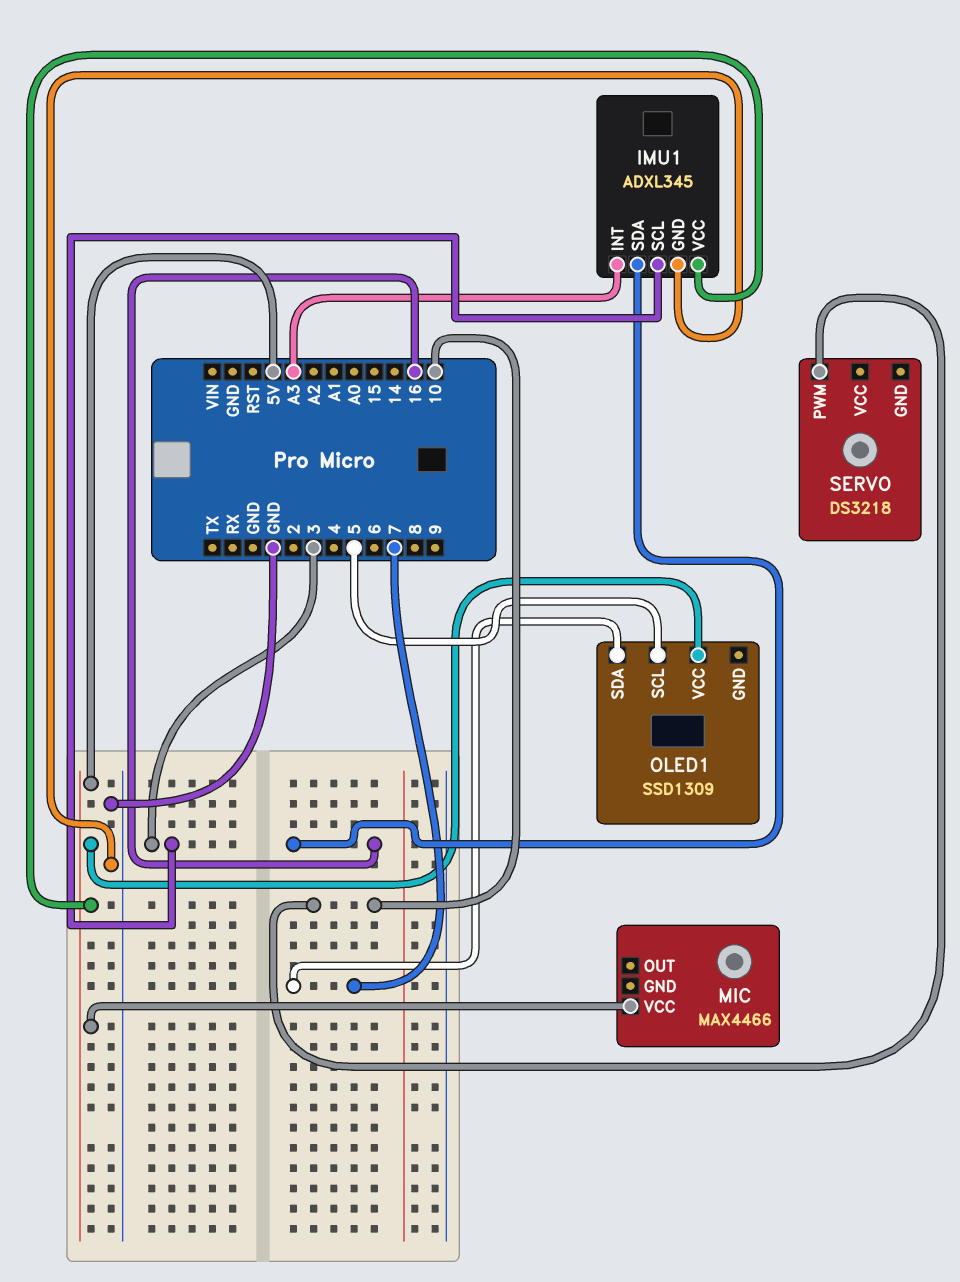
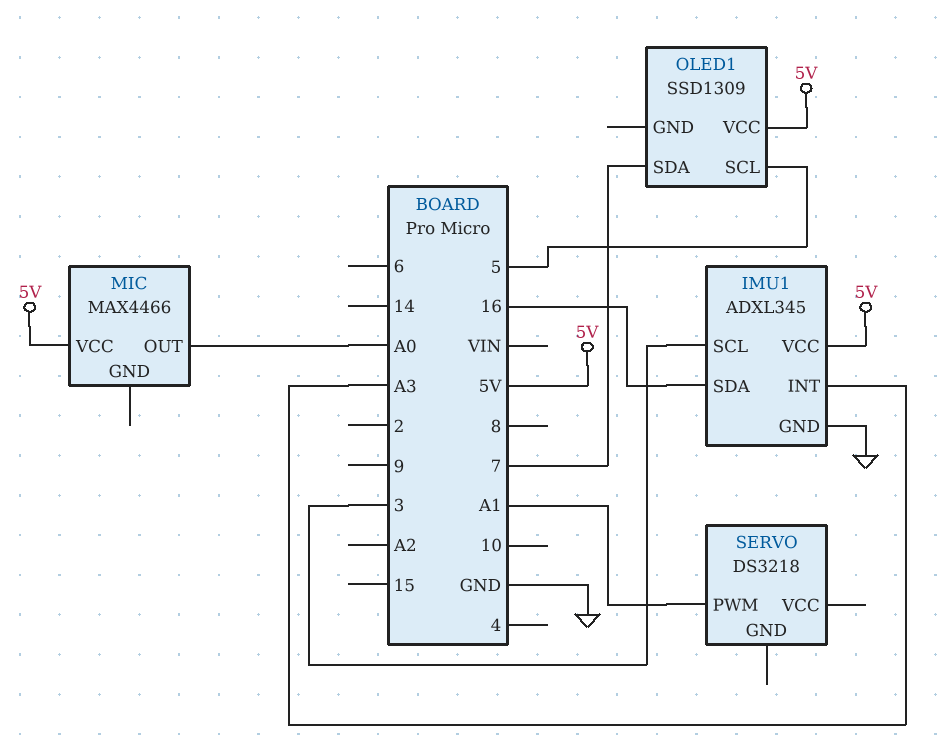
MIC pin OUT: none -> A0
SERVO pin PWM: 10 -> A1

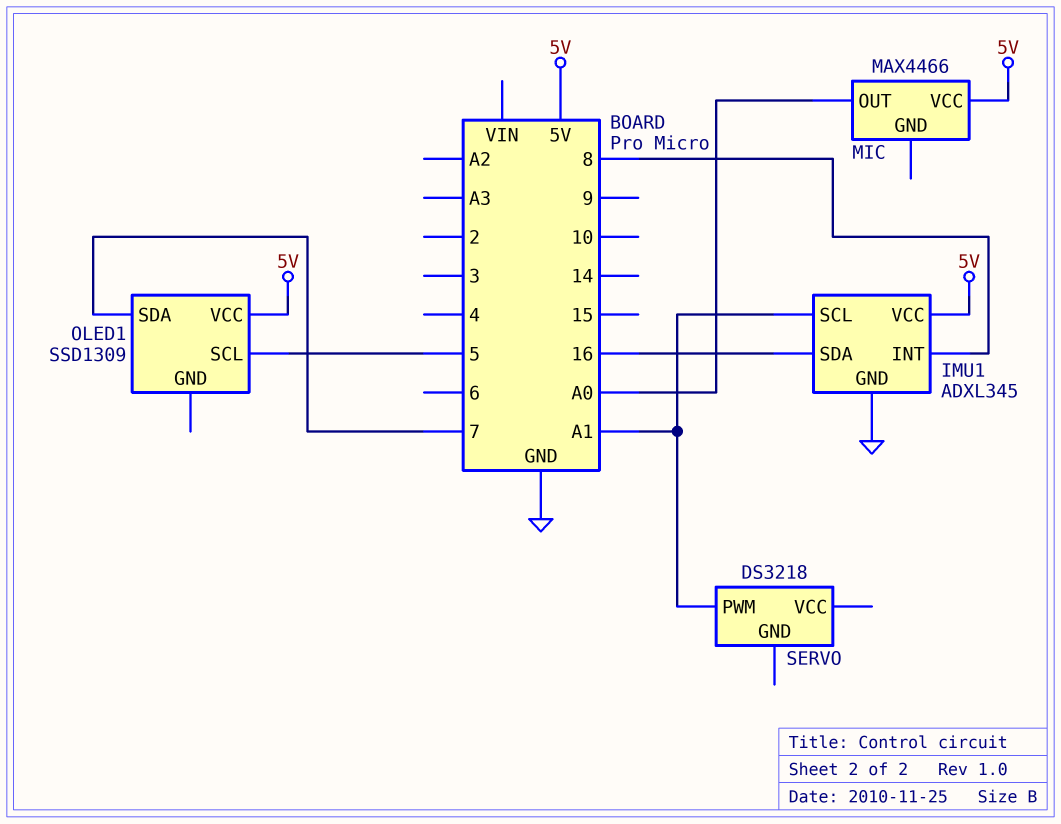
IMU1 pin INT: A3 -> 8
IMU1 pin SCL: 3 -> A1

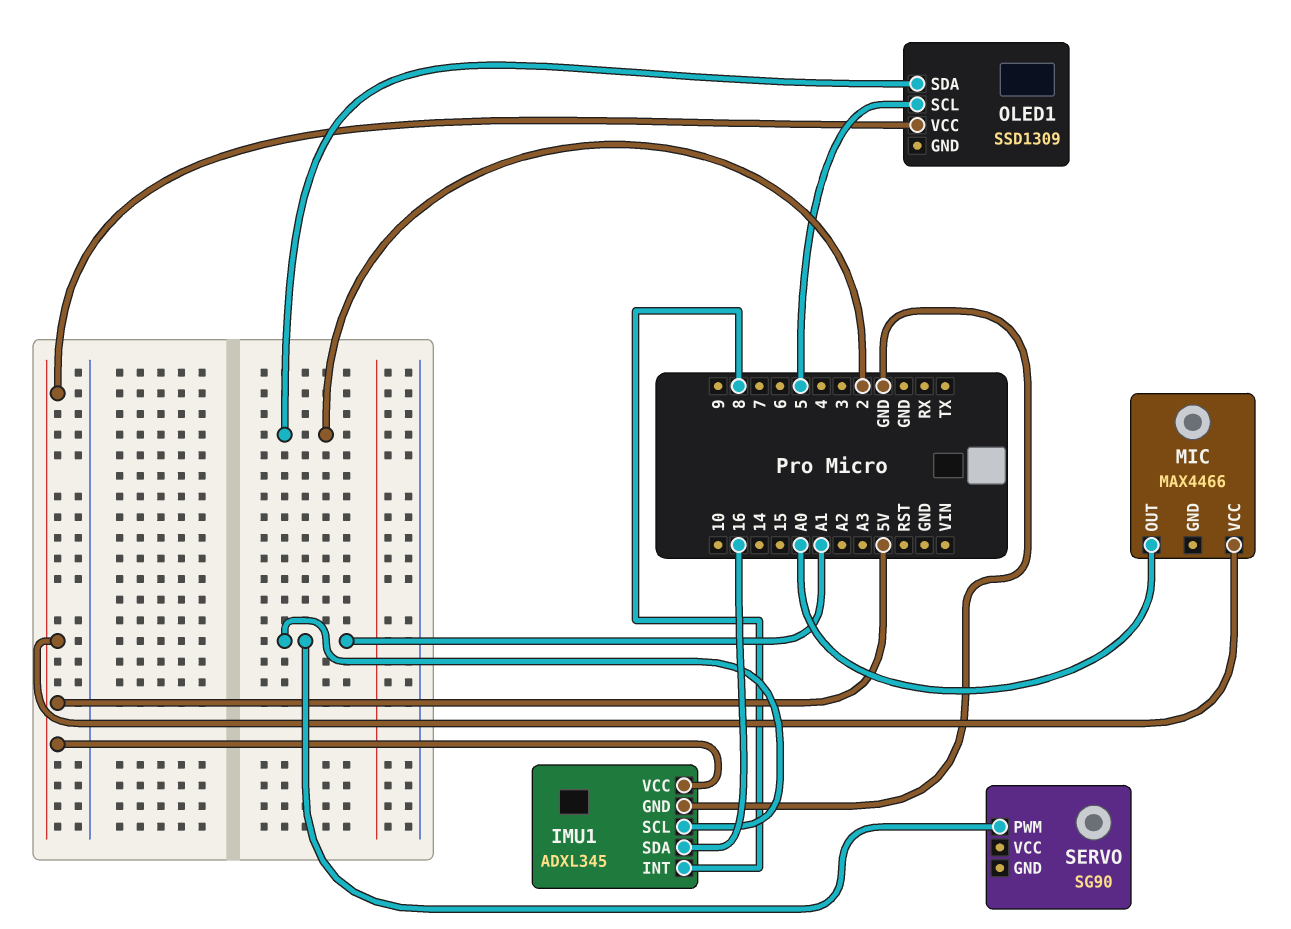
OLED1 pin SDA: 7 -> 2
SERVO: DS3218 -> SG90

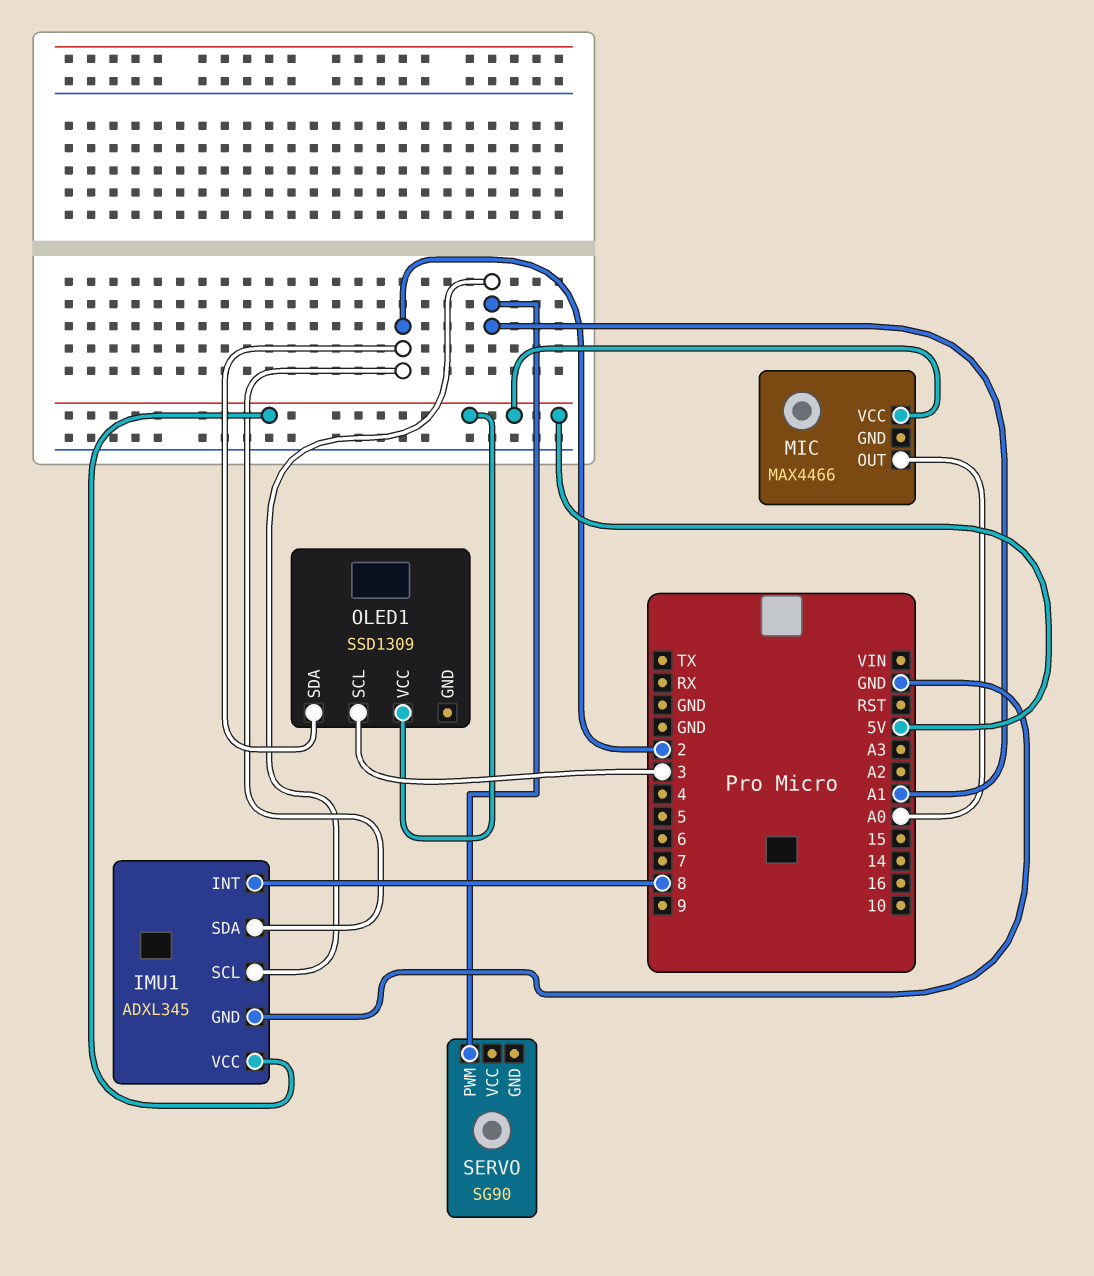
IMU1 pin SDA: 16 -> 2
OLED1 pin SCL: 5 -> 3

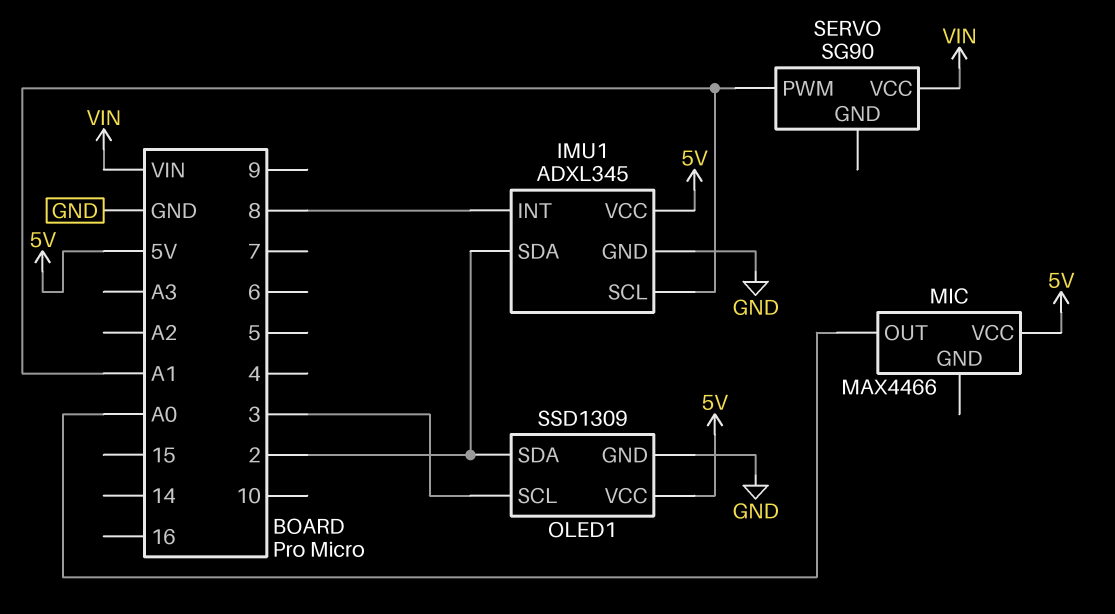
OLED1 pin GND: none -> GND
SERVO pin VCC: none -> VIN

